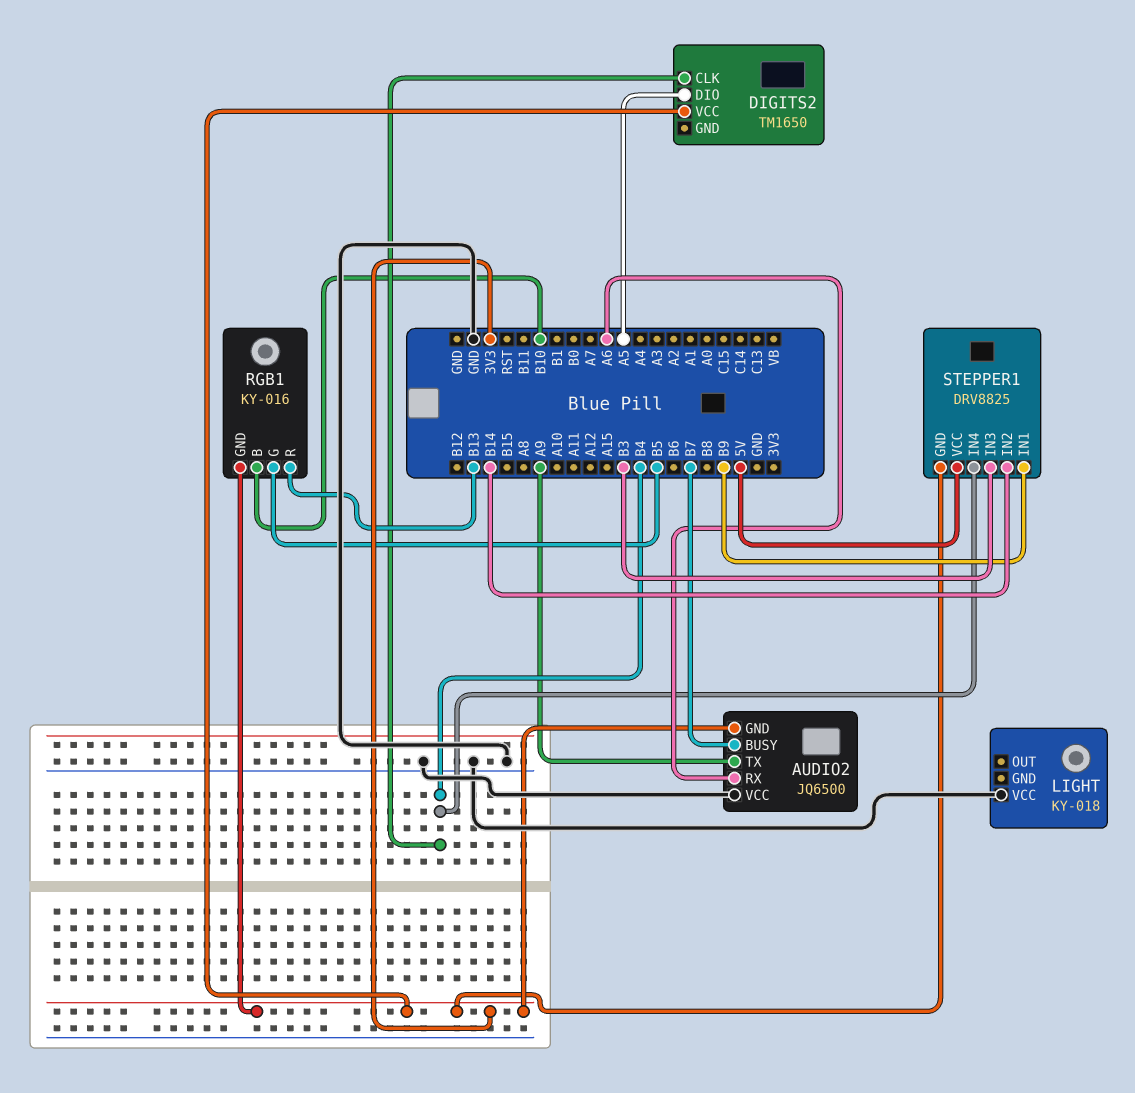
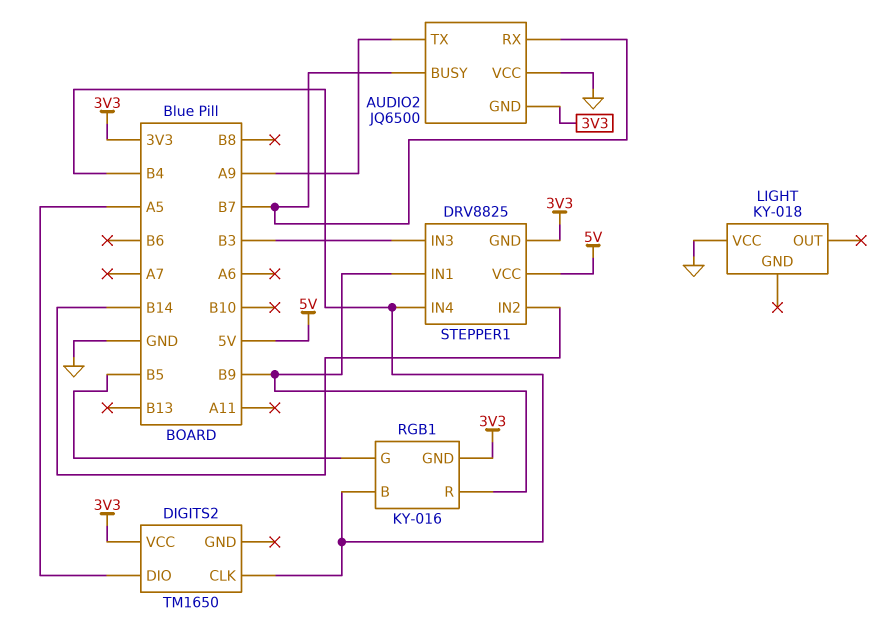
AUDIO2 pin RX: A6 -> B7
RGB1 pin B: B10 -> B4
RGB1 pin R: B13 -> B9

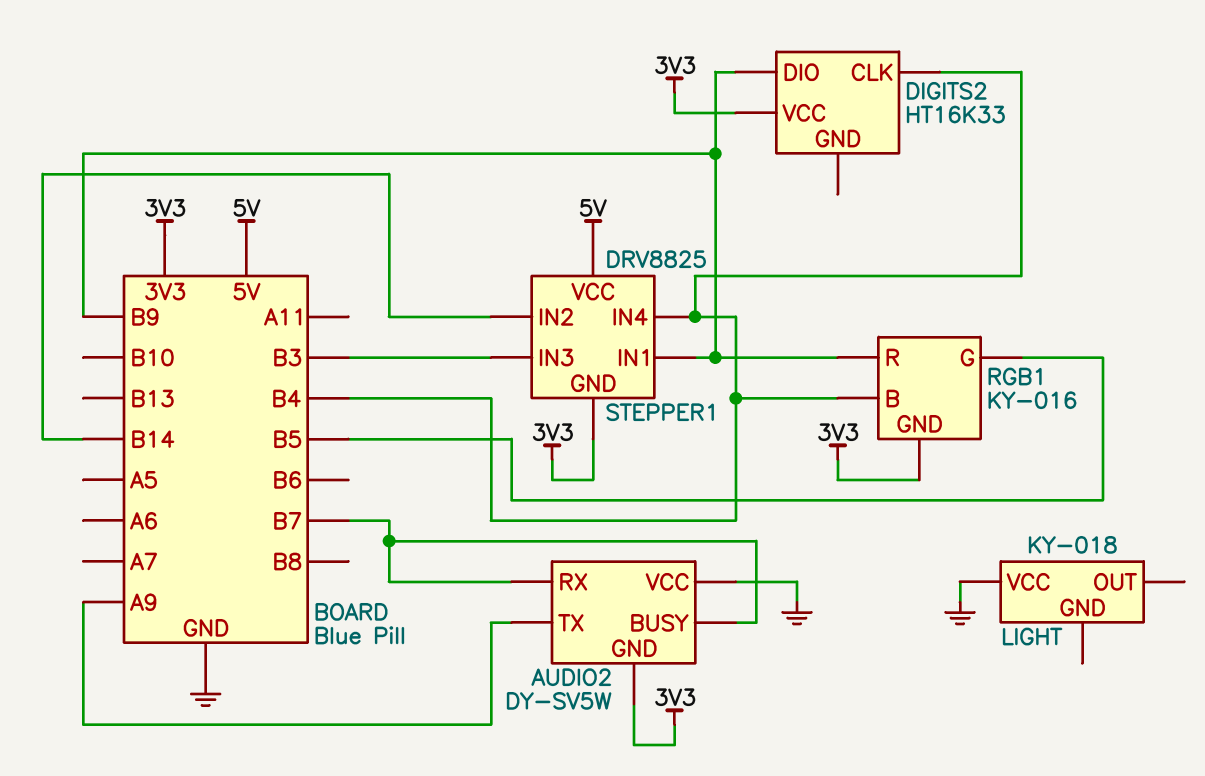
AUDIO2: JQ6500 -> DY-SV5W
DIGITS2: TM1650 -> HT16K33
DIGITS2 pin DIO: A5 -> B9

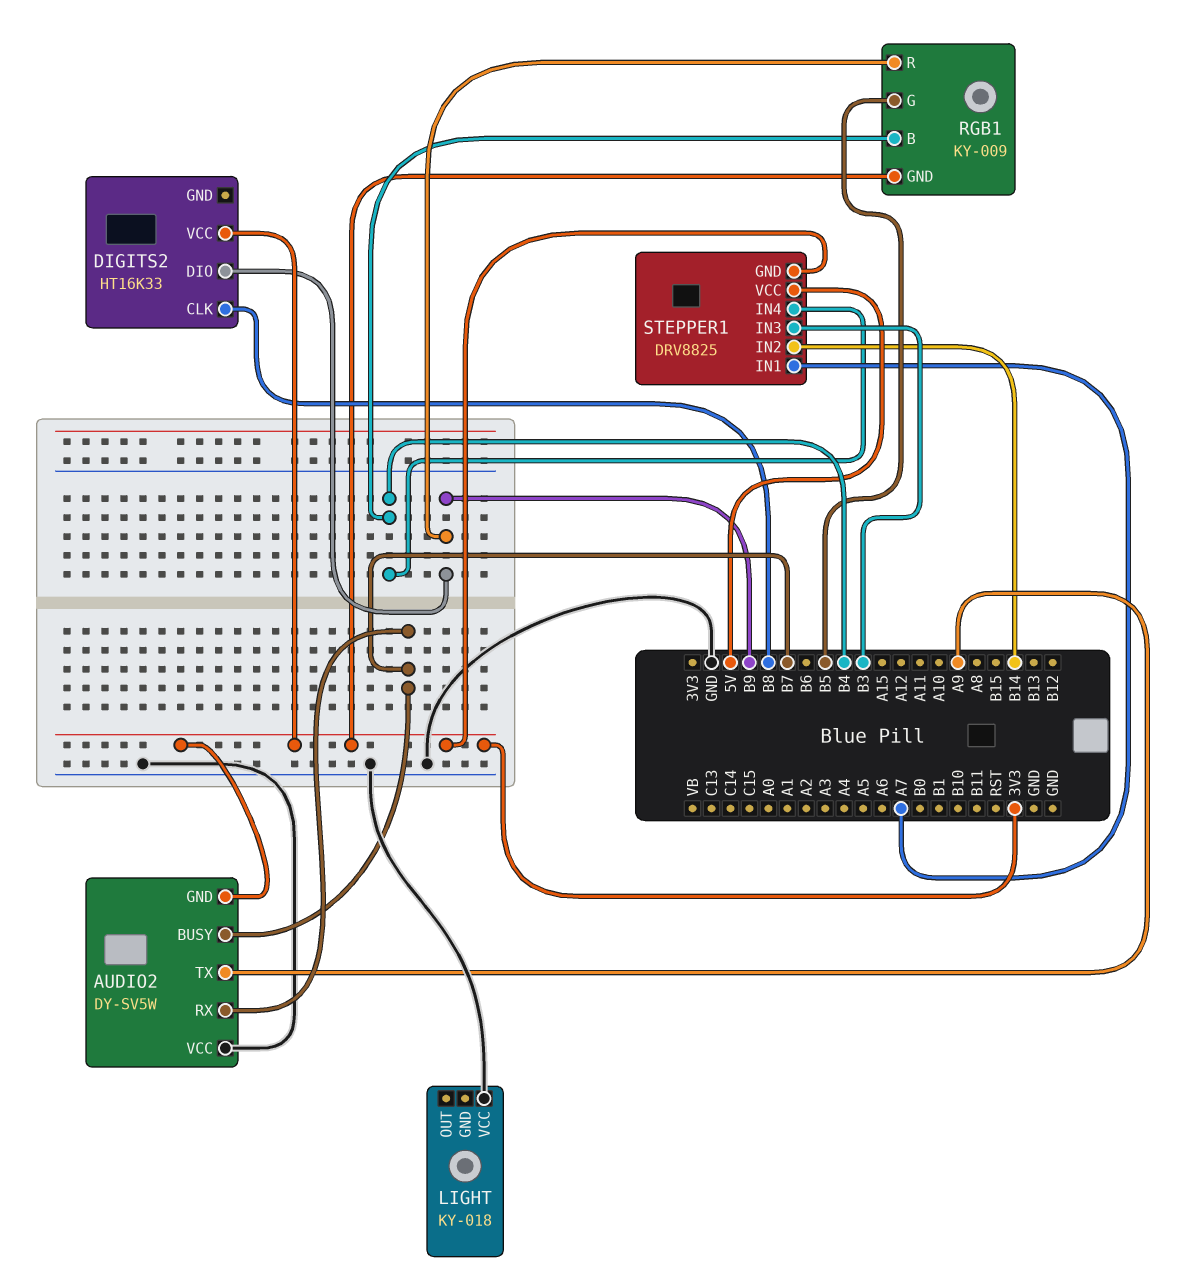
DIGITS2 pin CLK: B4 -> B8
RGB1: KY-016 -> KY-009
STEPPER1 pin IN1: B9 -> A7

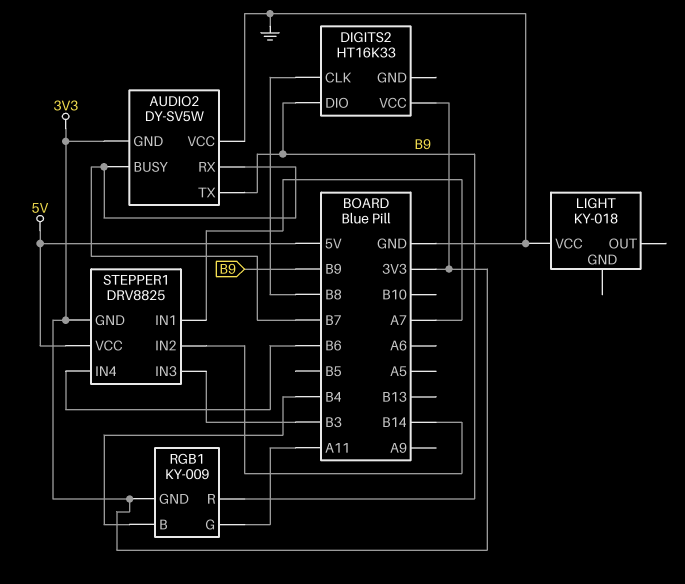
AUDIO2 pin TX: A9 -> B9
RGB1 pin G: B5 -> A11
STEPPER1 pin IN4: B4 -> B6

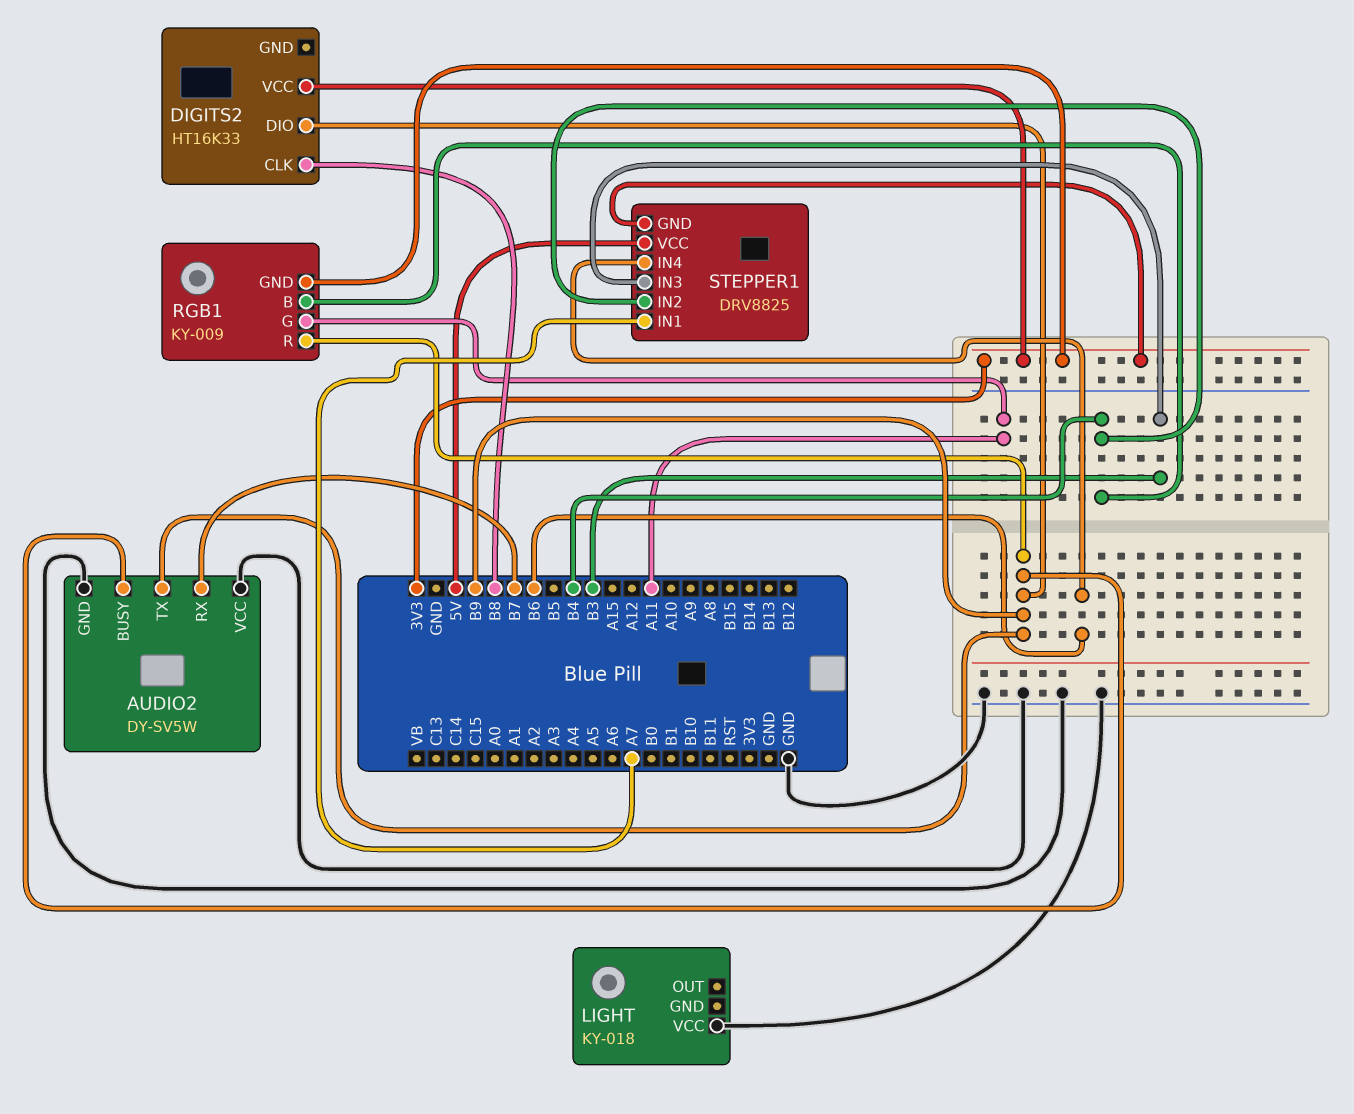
AUDIO2 pin BUSY: B7 -> B9
AUDIO2 pin GND: 3V3 -> GND
STEPPER1 pin IN2: B14 -> B4

